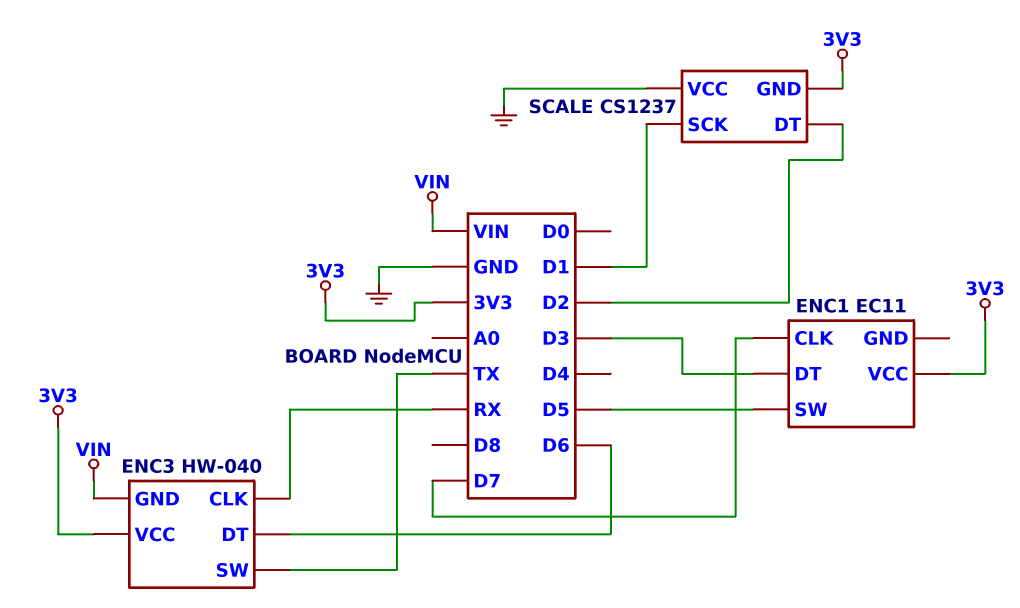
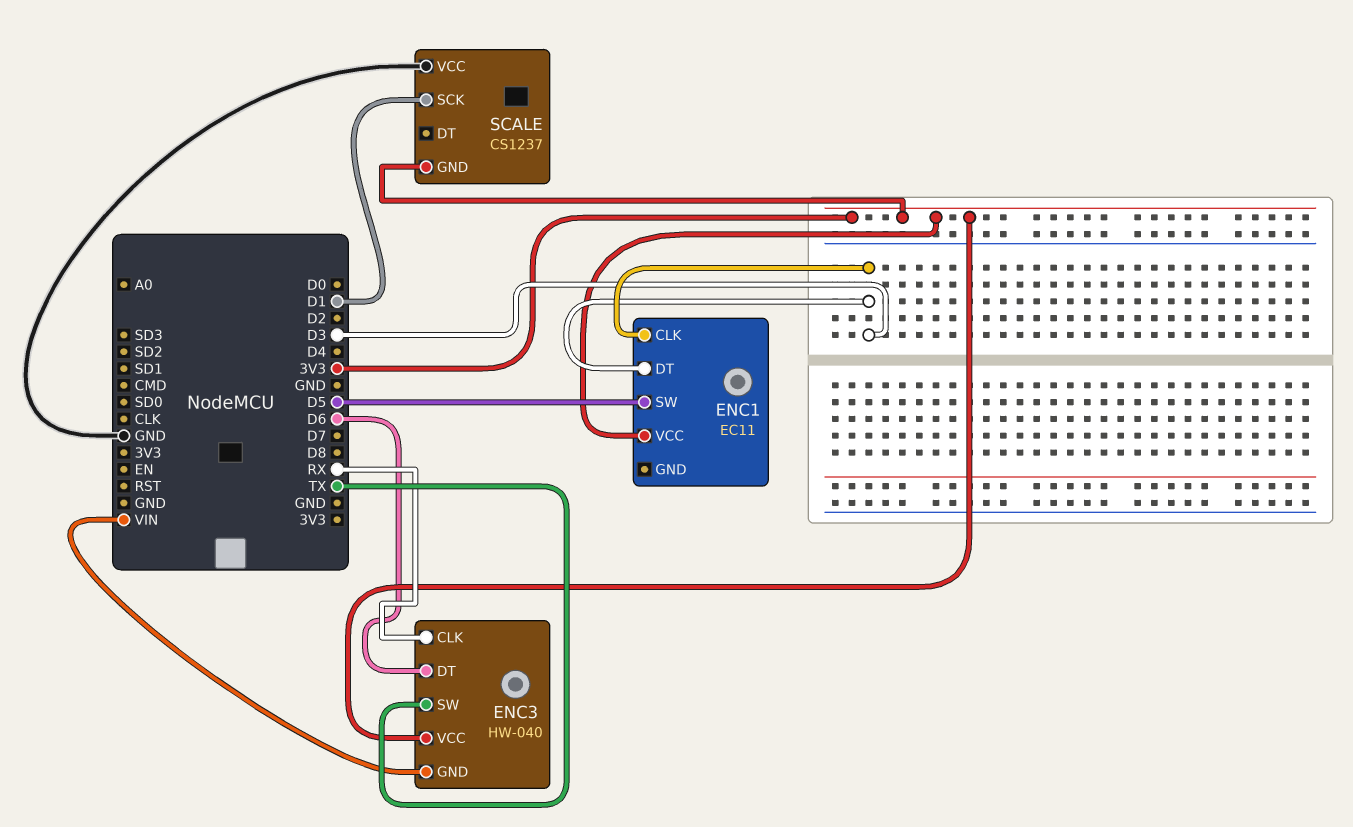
ENC1 pin CLK: D7 -> D3
SCALE pin DT: D2 -> none

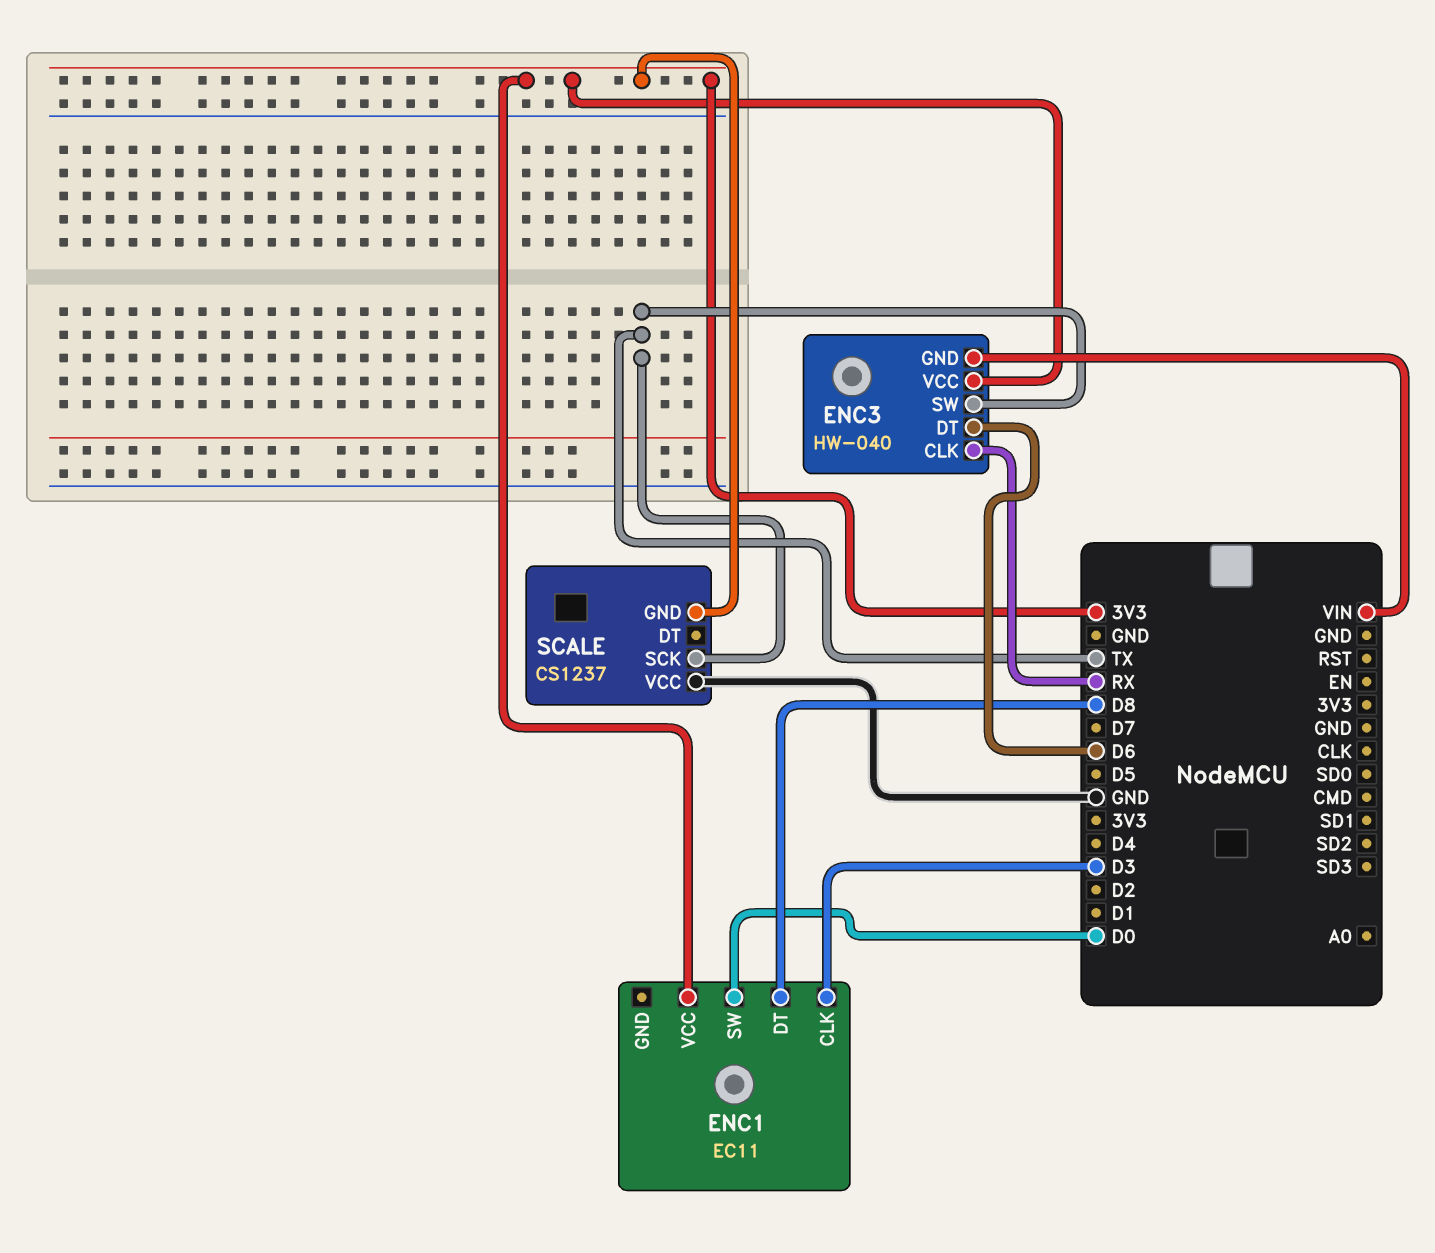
ENC1 pin DT: D3 -> D8
ENC1 pin SW: D5 -> D0
SCALE pin SCK: D1 -> TX

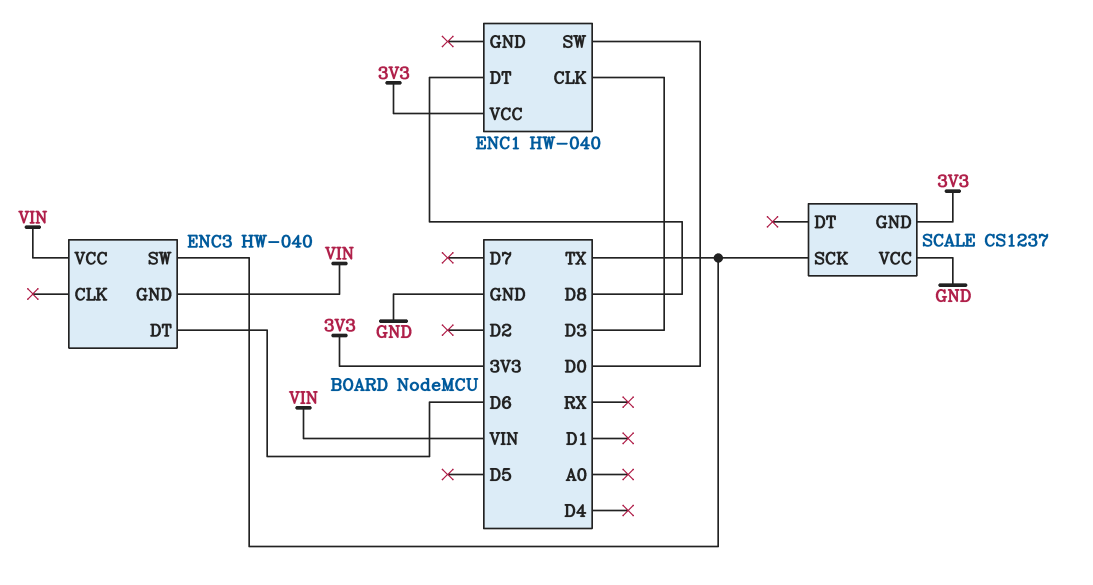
ENC1: EC11 -> HW-040
ENC3 pin CLK: RX -> none
ENC3 pin VCC: 3V3 -> VIN

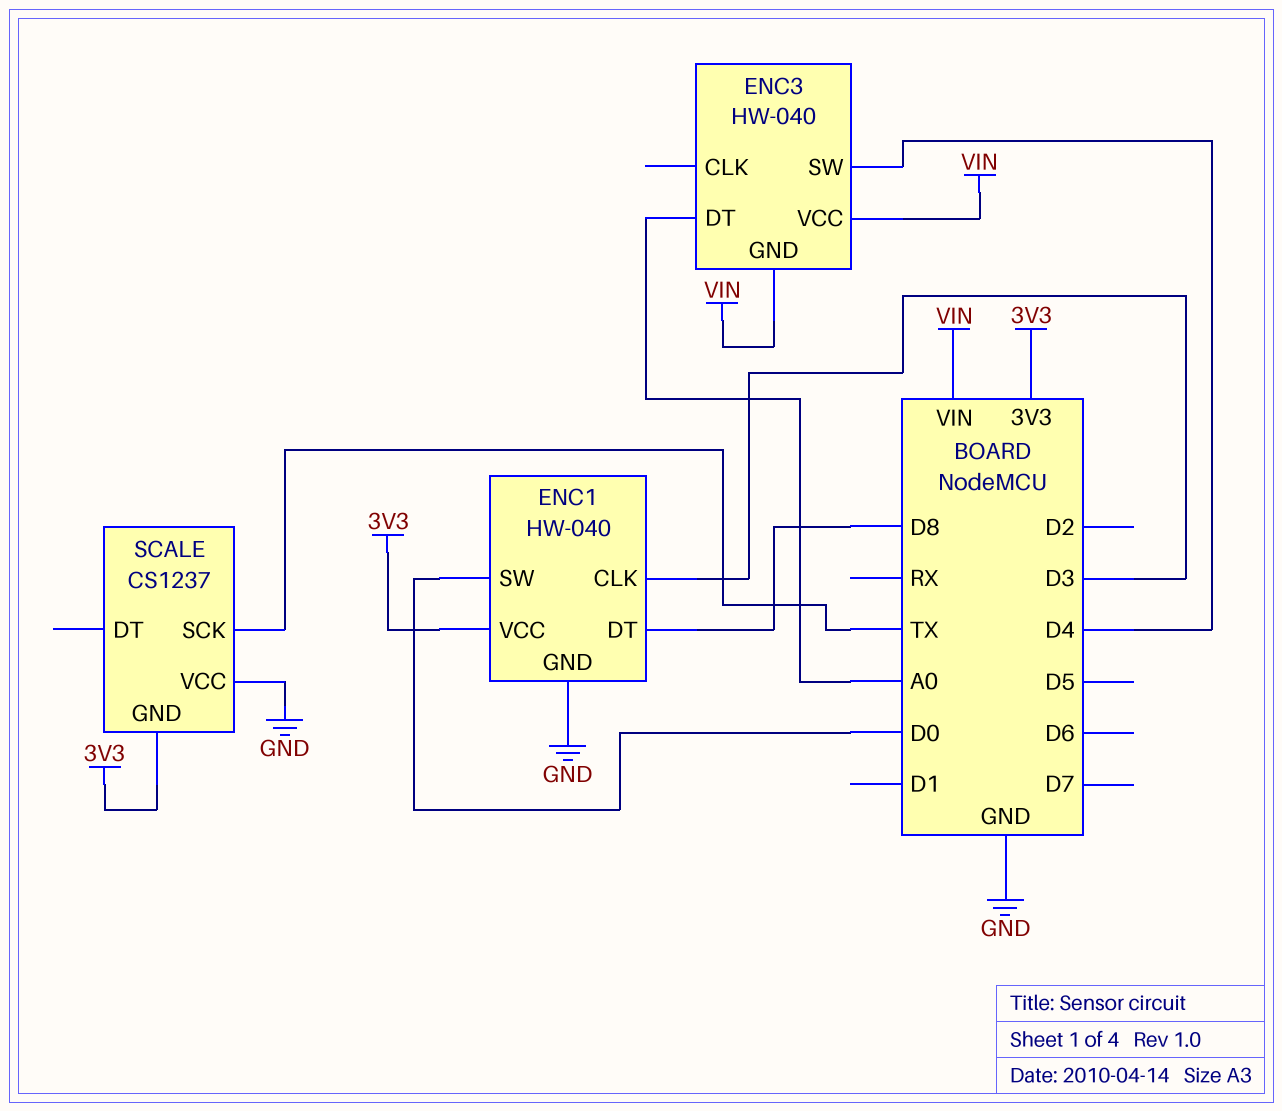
ENC1 pin GND: none -> GND
ENC3 pin DT: D6 -> A0
ENC3 pin SW: TX -> D4

